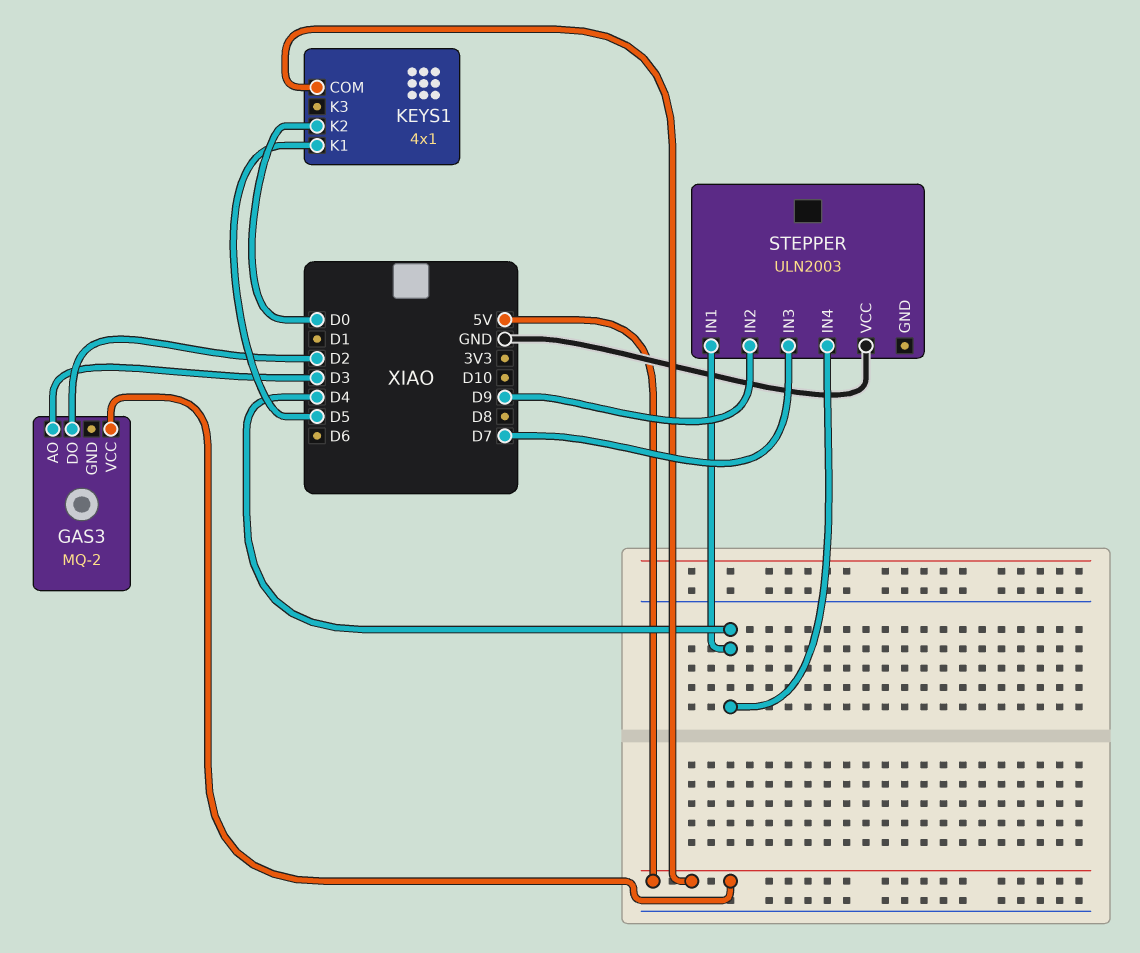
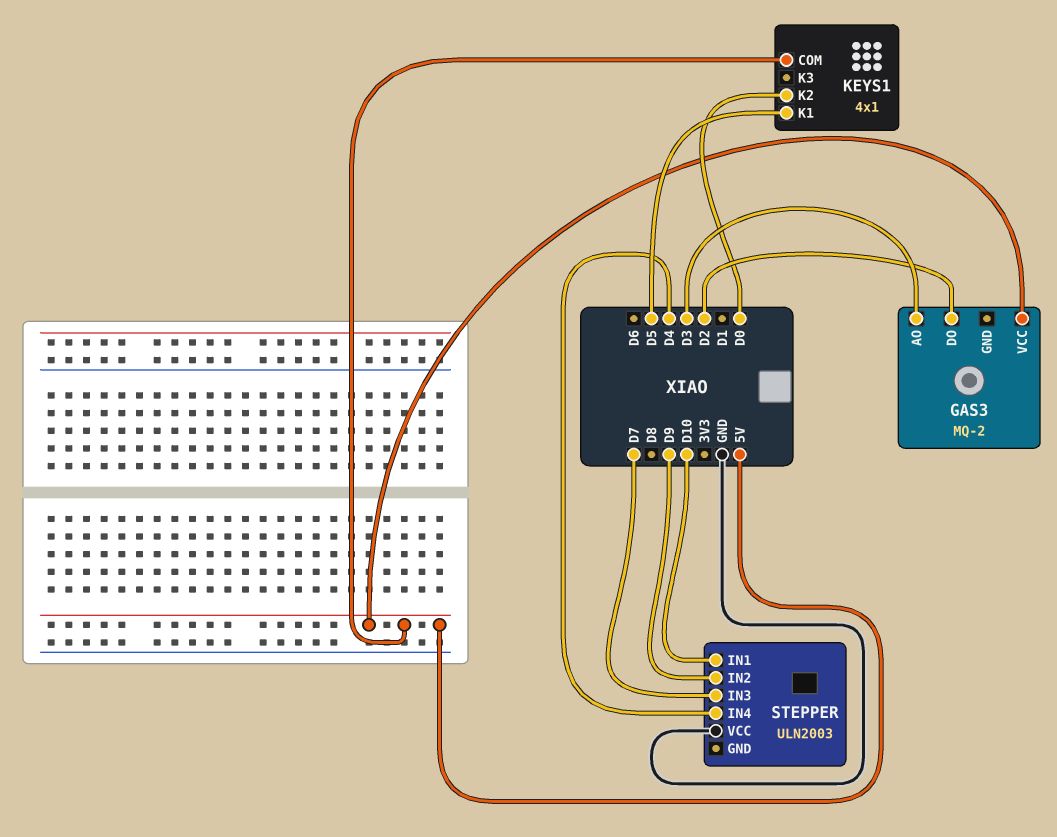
STEPPER pin IN1: D4 -> D10

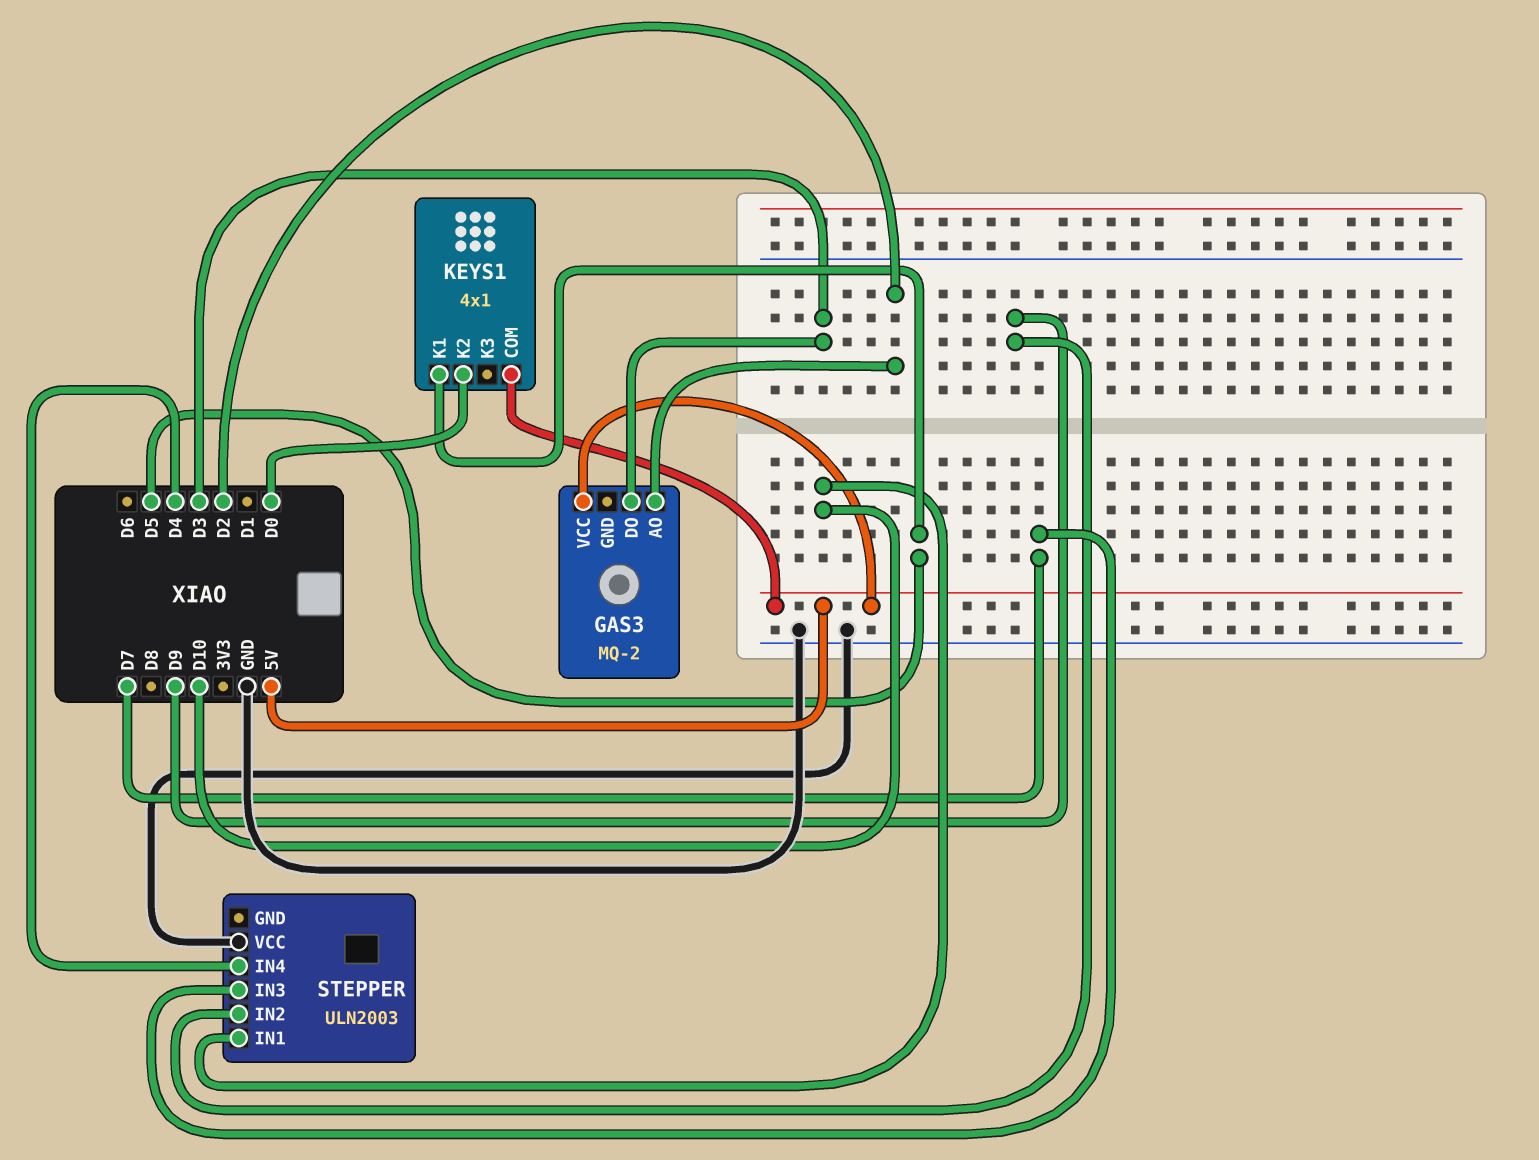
GAS3 pin AO: D3 -> D2
GAS3 pin DO: D2 -> D3

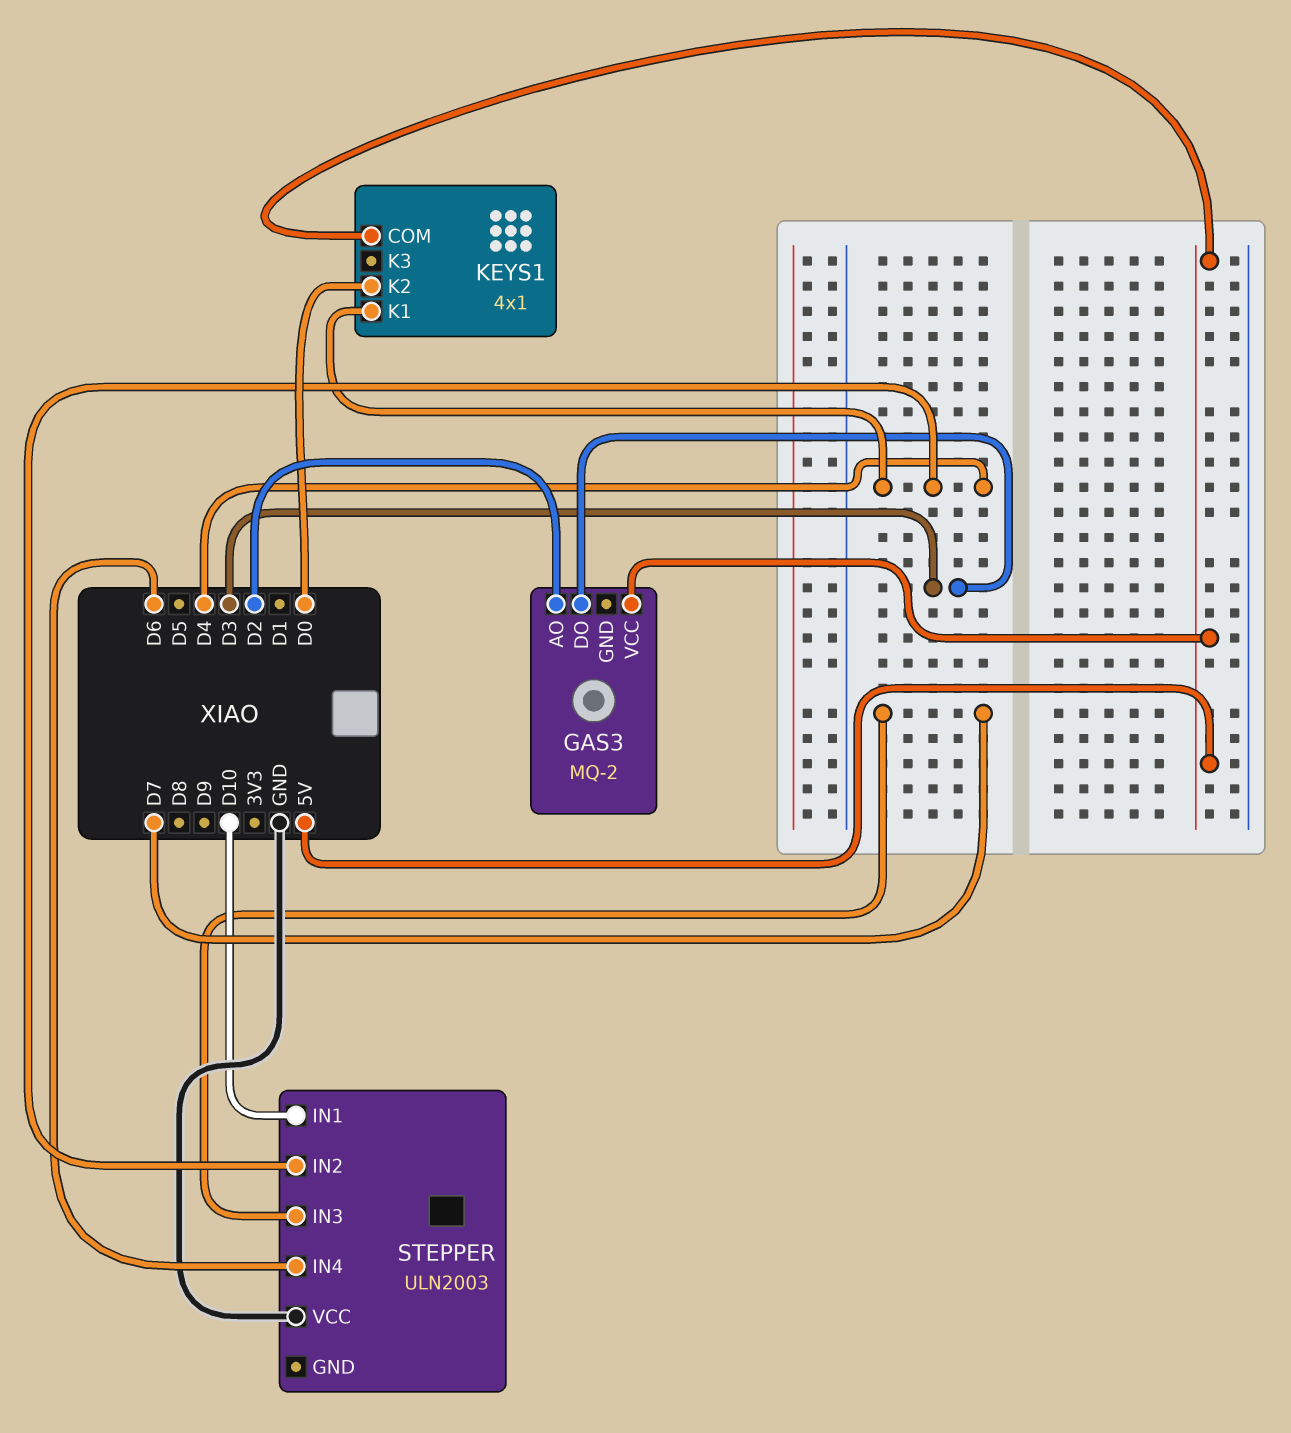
KEYS1 pin K1: D5 -> D4
STEPPER pin IN2: D9 -> D4
STEPPER pin IN4: D4 -> D6

